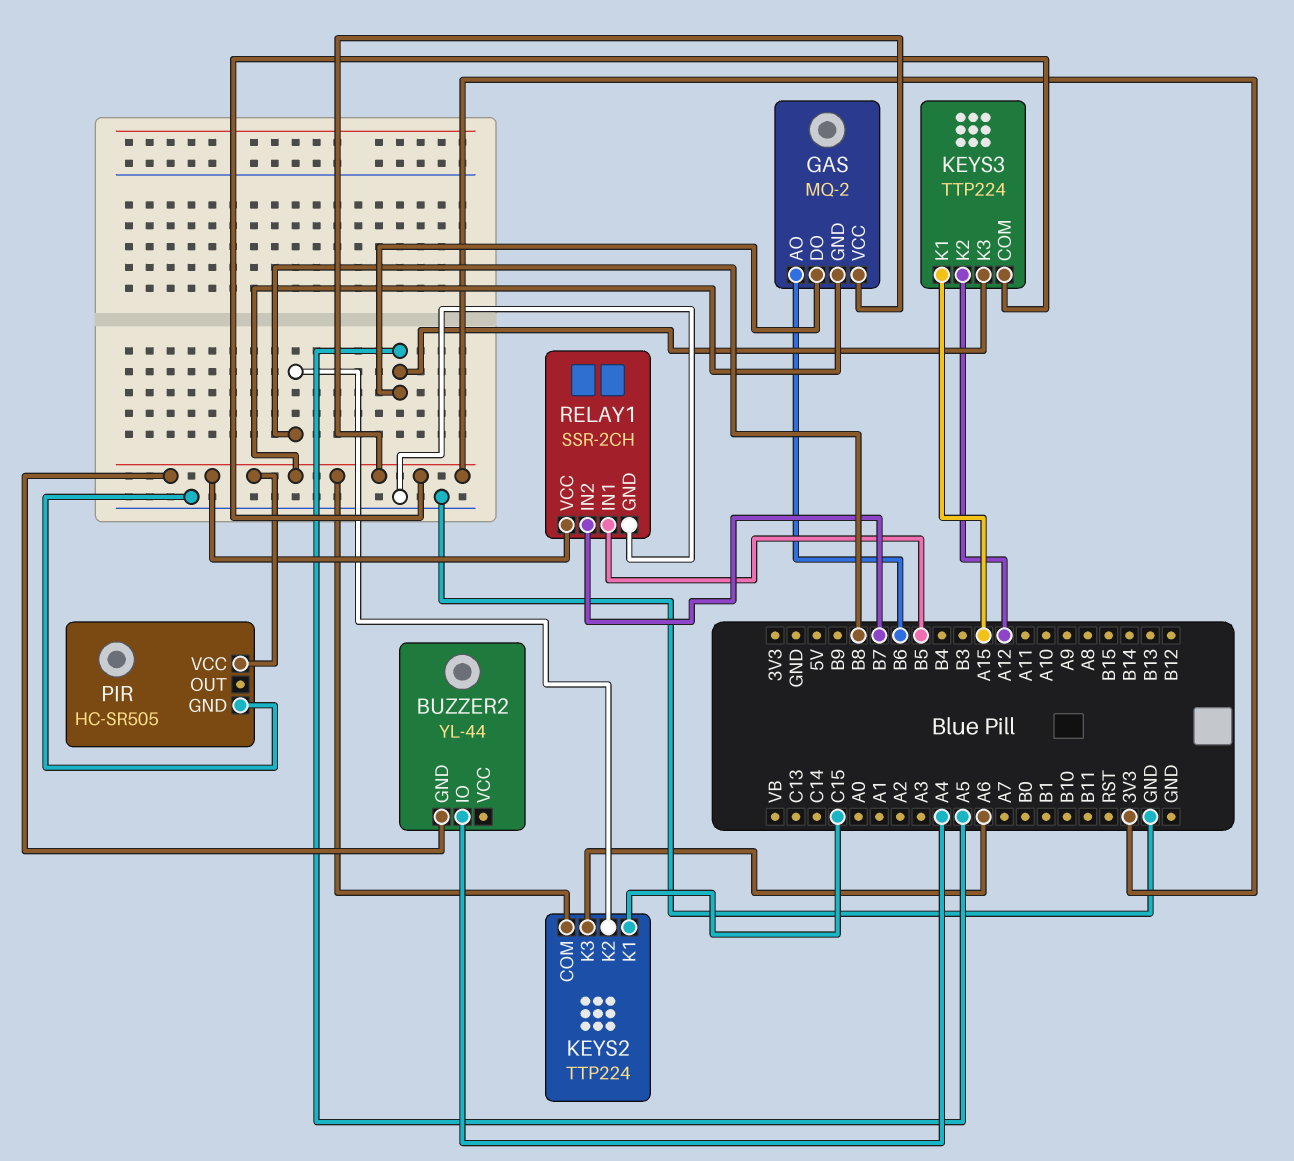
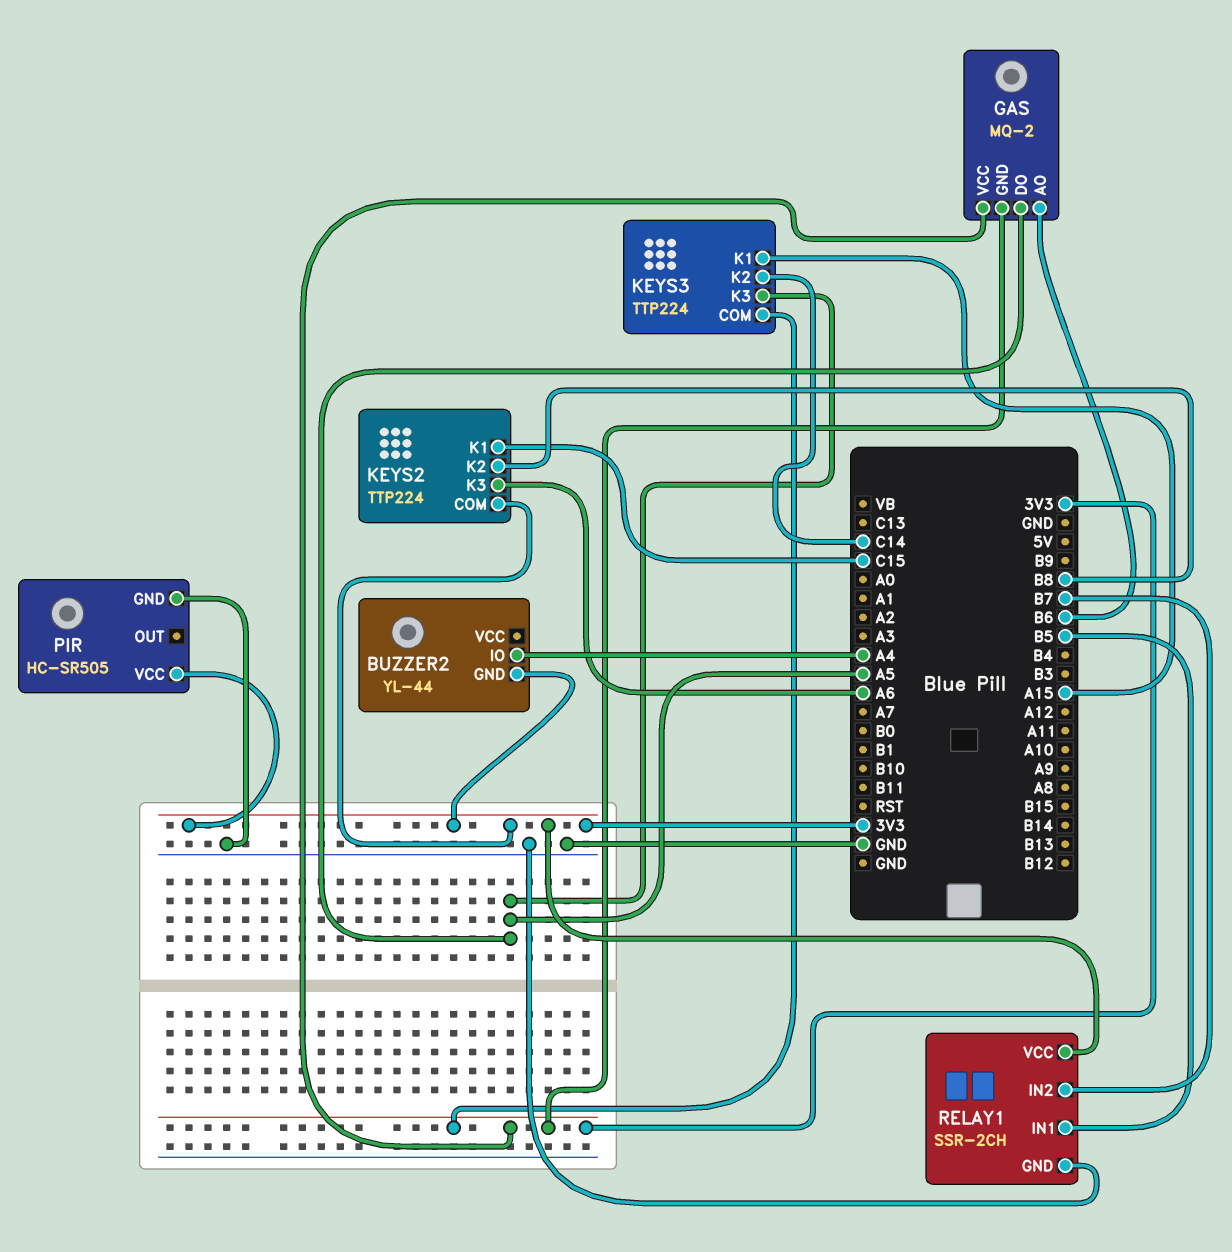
KEYS3 pin K2: A12 -> C14

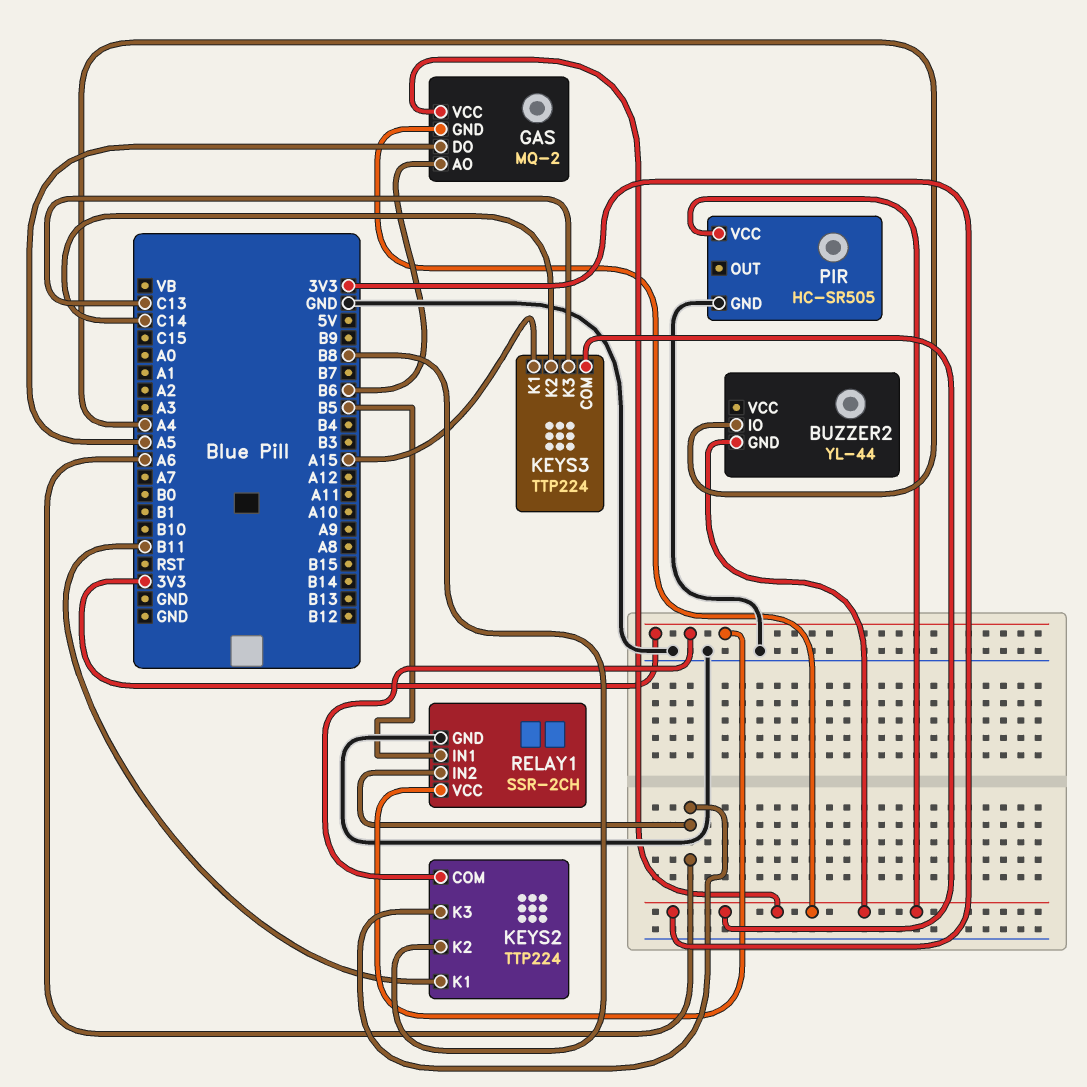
KEYS2 pin K1: C15 -> B11
KEYS3 pin K3: A5 -> C13
RELAY1 pin IN2: B7 -> A6

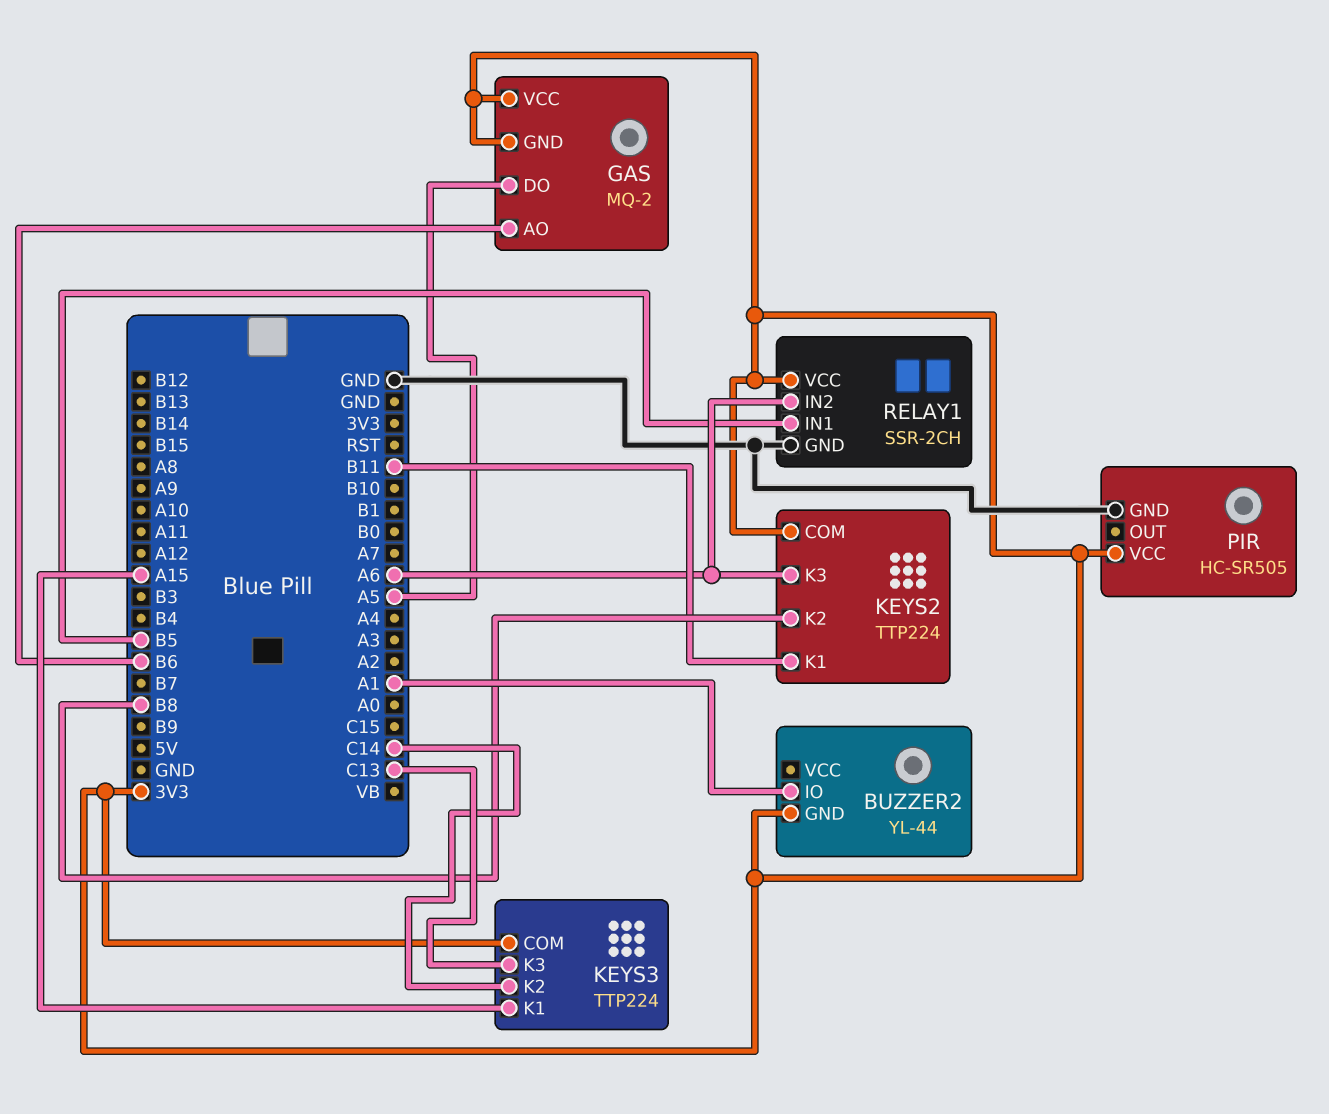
BUZZER2 pin IO: A4 -> A1

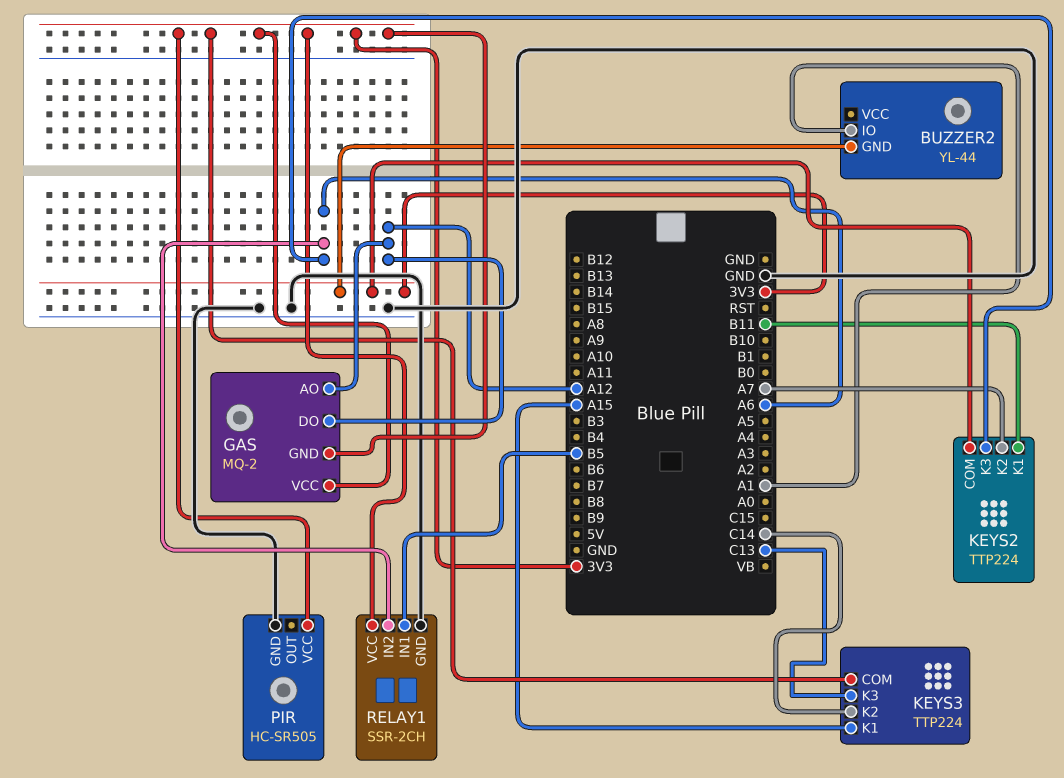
GAS pin AO: B6 -> A12
GAS pin DO: A5 -> A12
KEYS2 pin K2: B8 -> A7

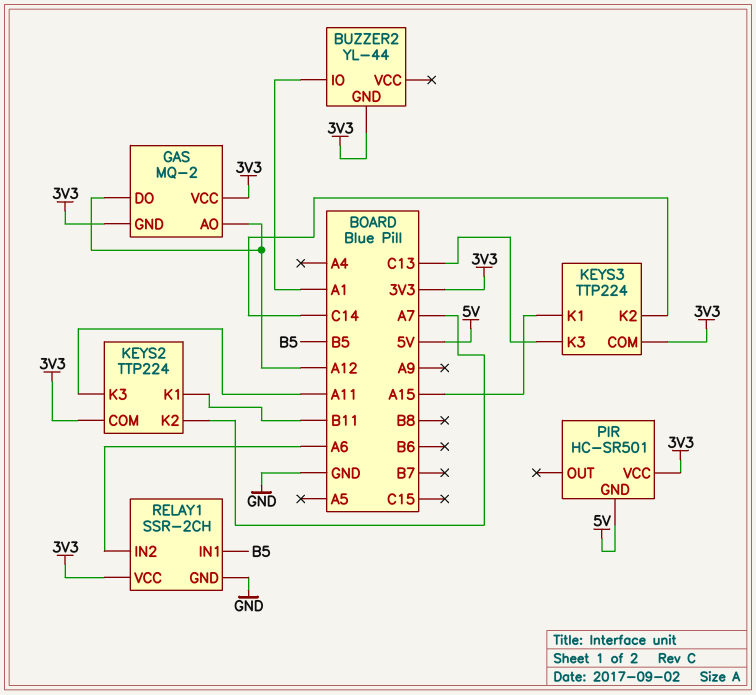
KEYS2 pin K3: A6 -> A11
PIR: HC-SR505 -> HC-SR501
PIR pin GND: GND -> 5V

